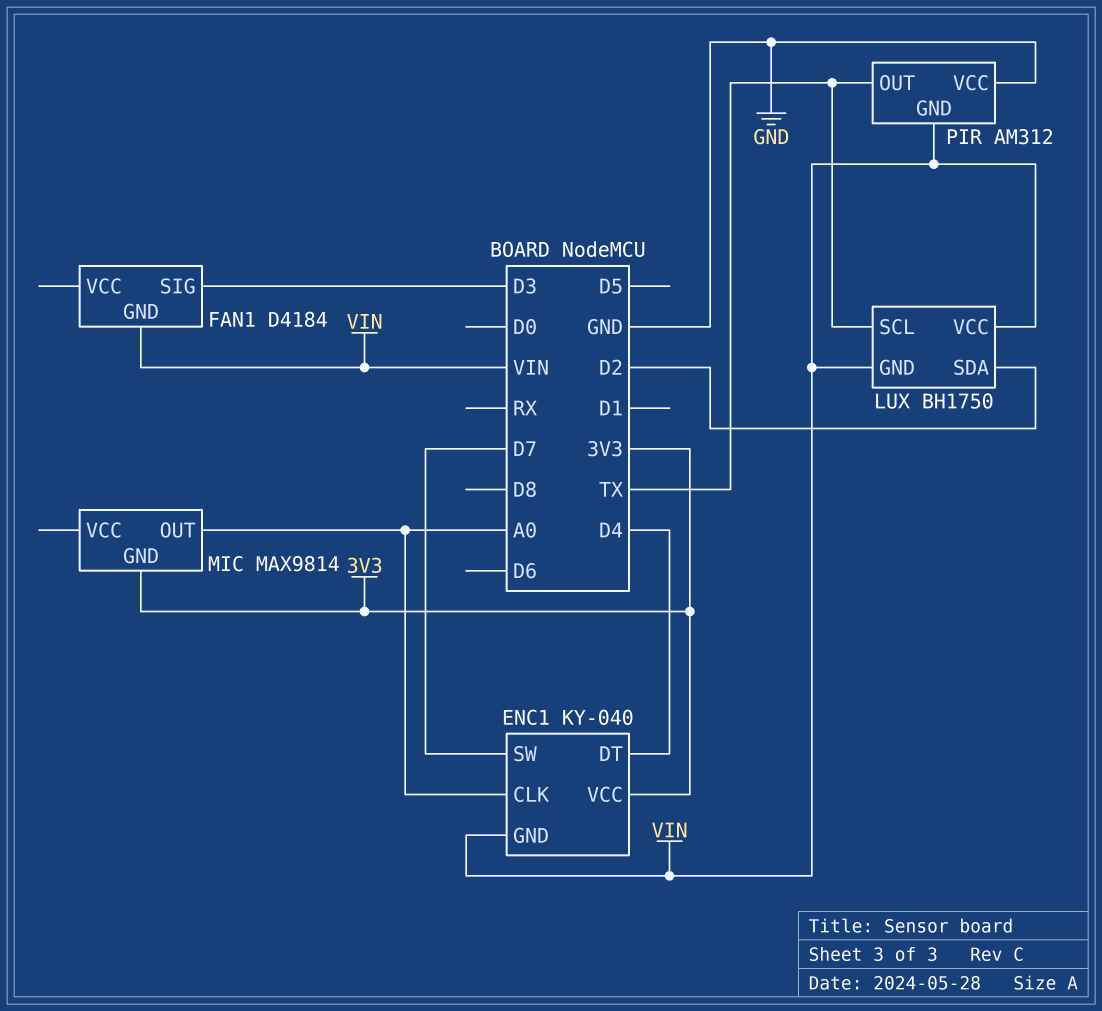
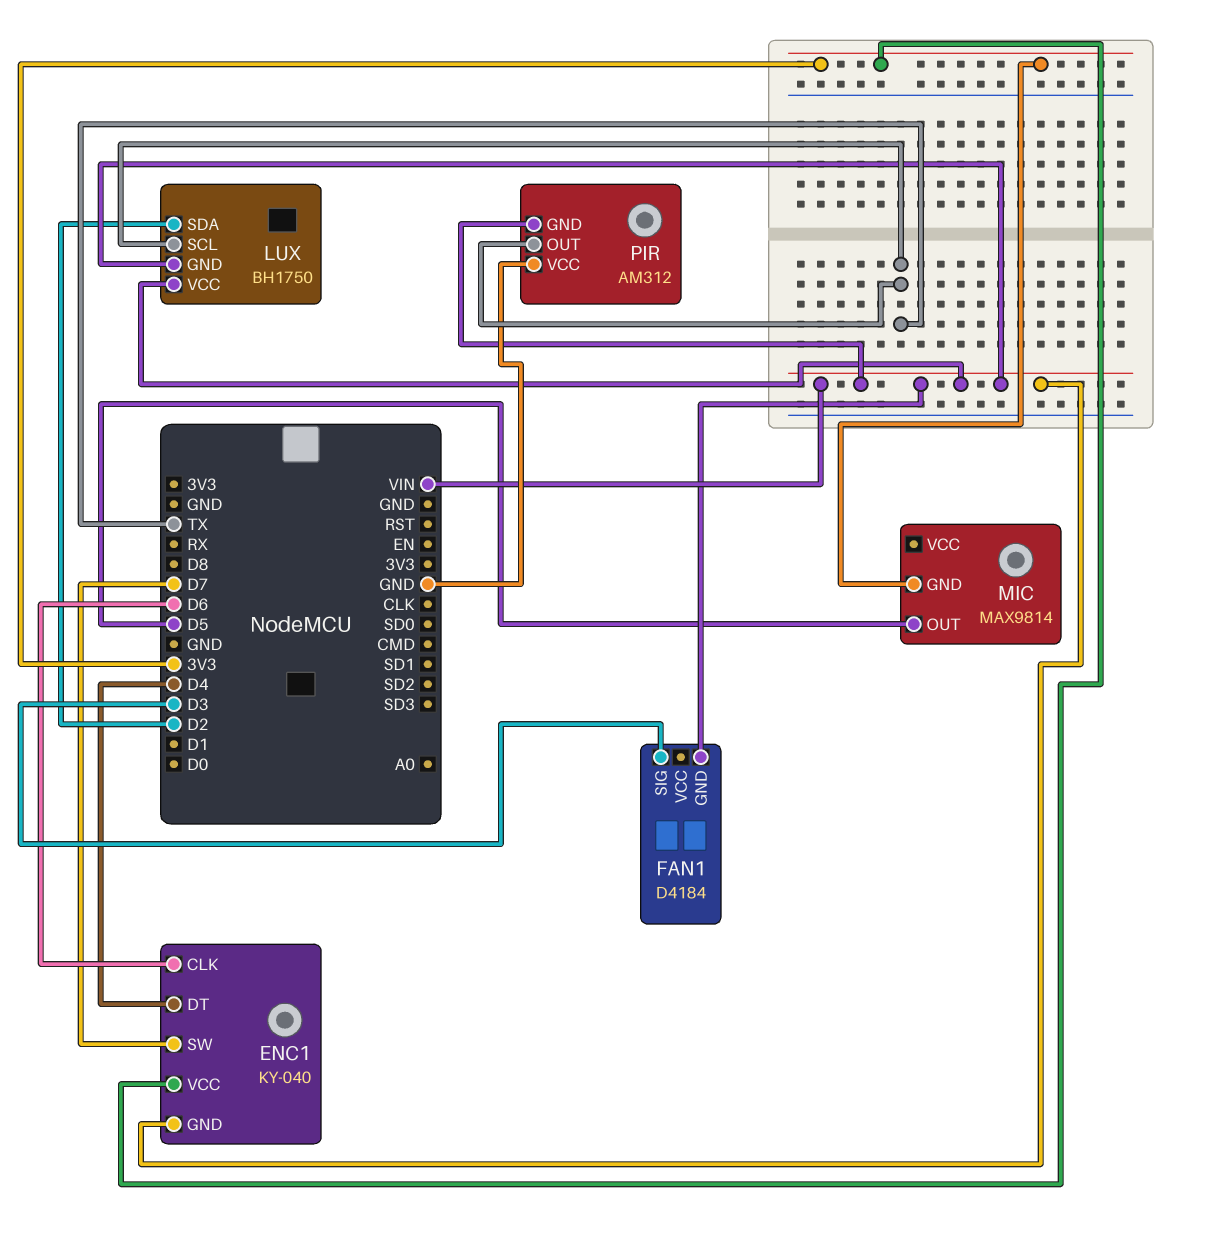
ENC1 pin CLK: A0 -> D6
MIC pin OUT: A0 -> D5

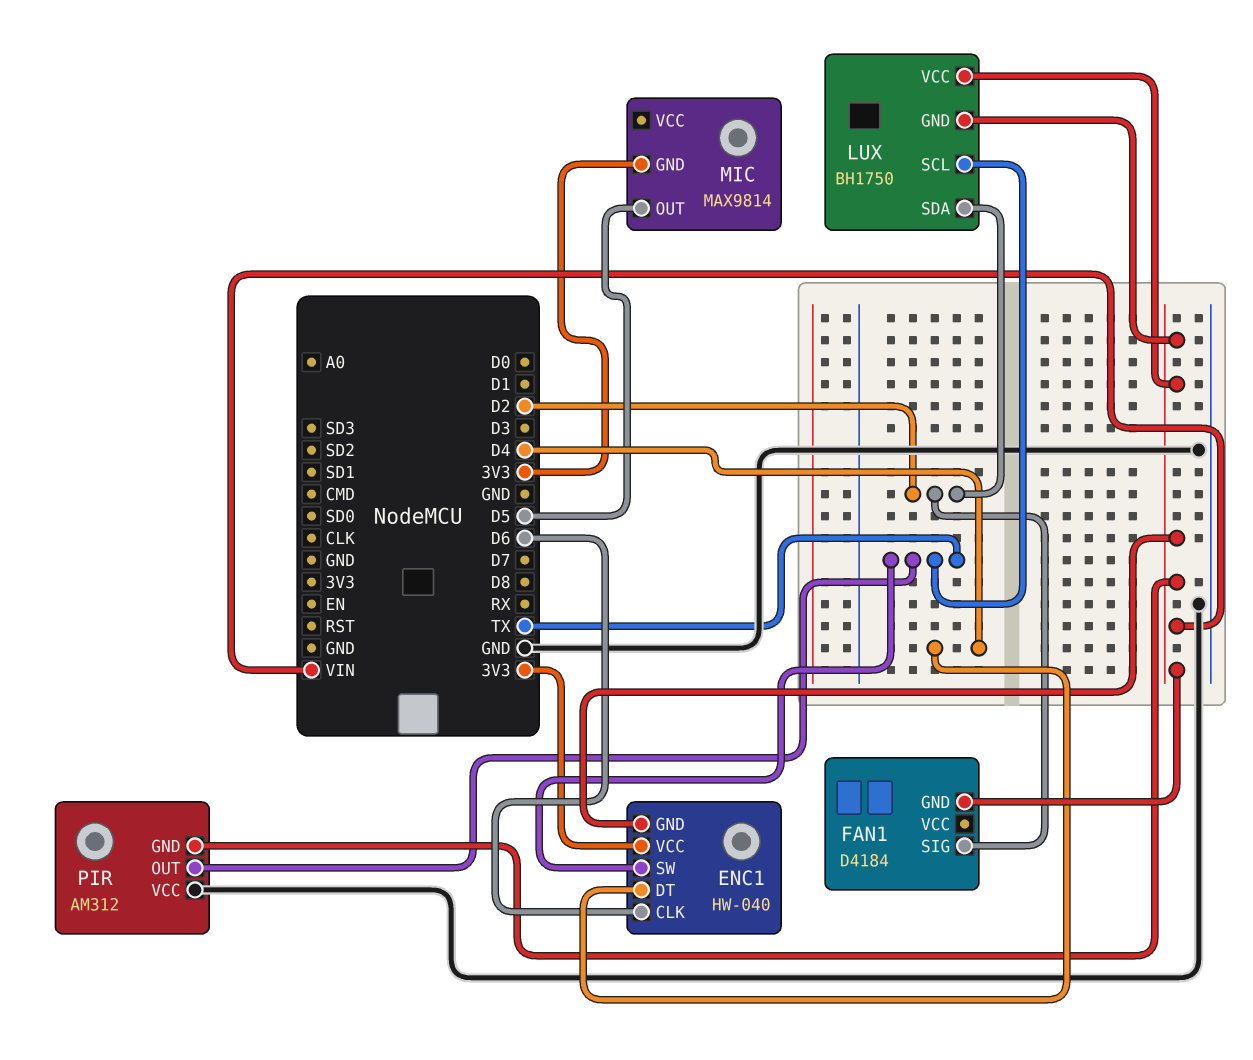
ENC1: KY-040 -> HW-040
ENC1 pin SW: D7 -> TX
FAN1 pin SIG: D3 -> D2

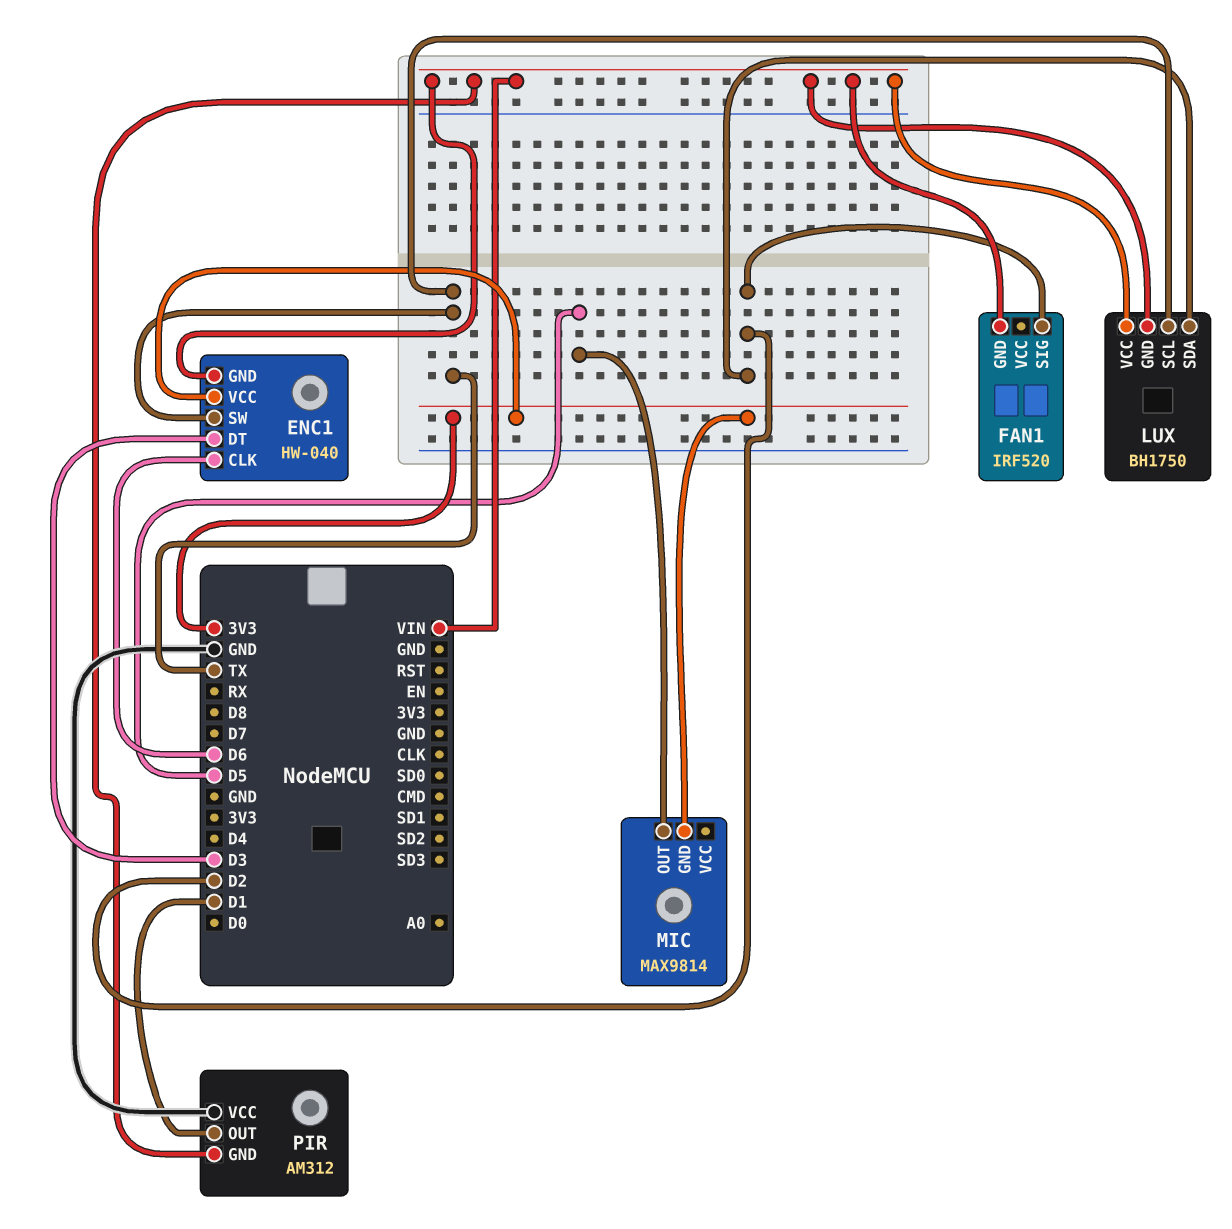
ENC1 pin DT: D4 -> D3
FAN1: D4184 -> IRF520
PIR pin OUT: TX -> D1

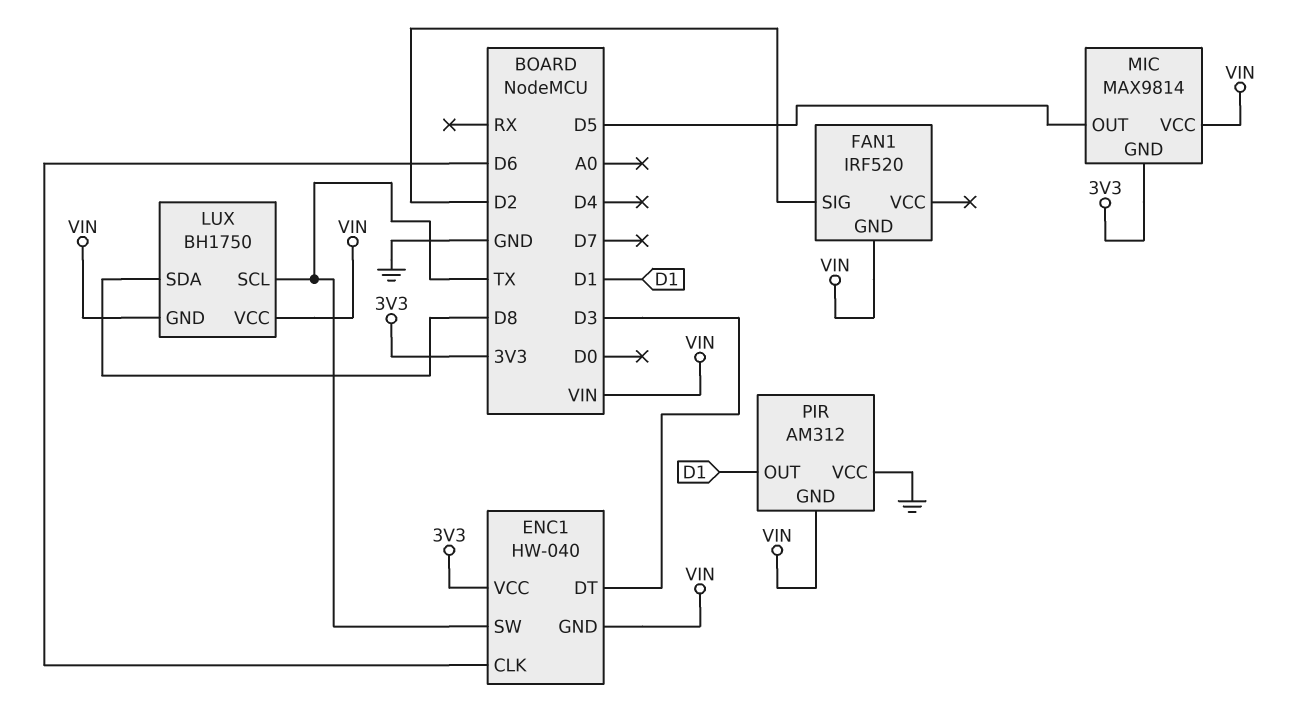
LUX pin SDA: D2 -> D8
MIC pin VCC: none -> VIN

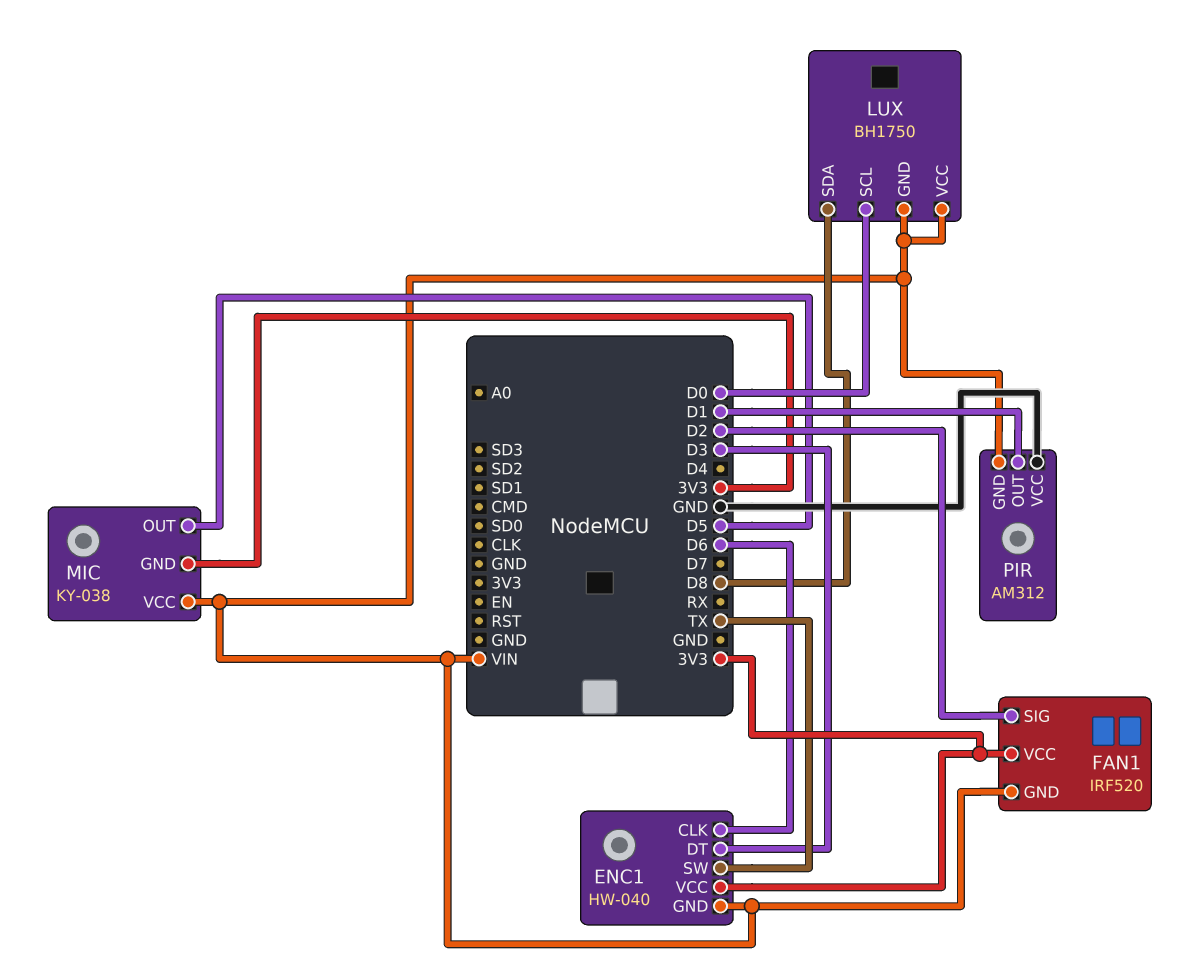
FAN1 pin VCC: none -> 3V3
LUX pin SCL: TX -> D0
MIC: MAX9814 -> KY-038

